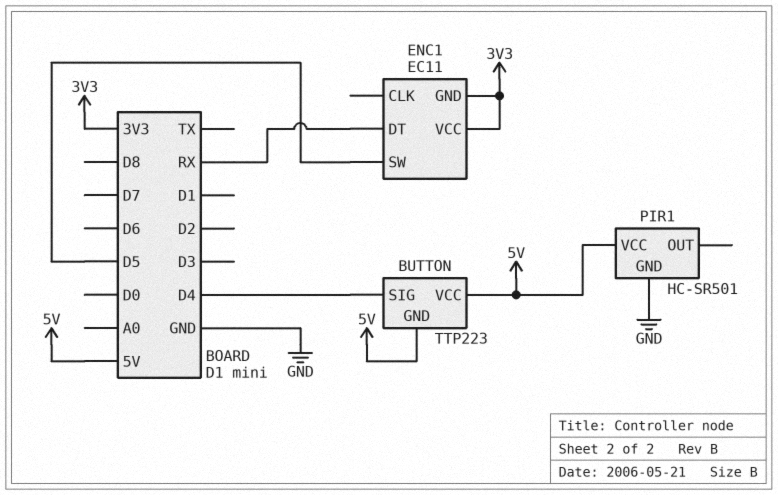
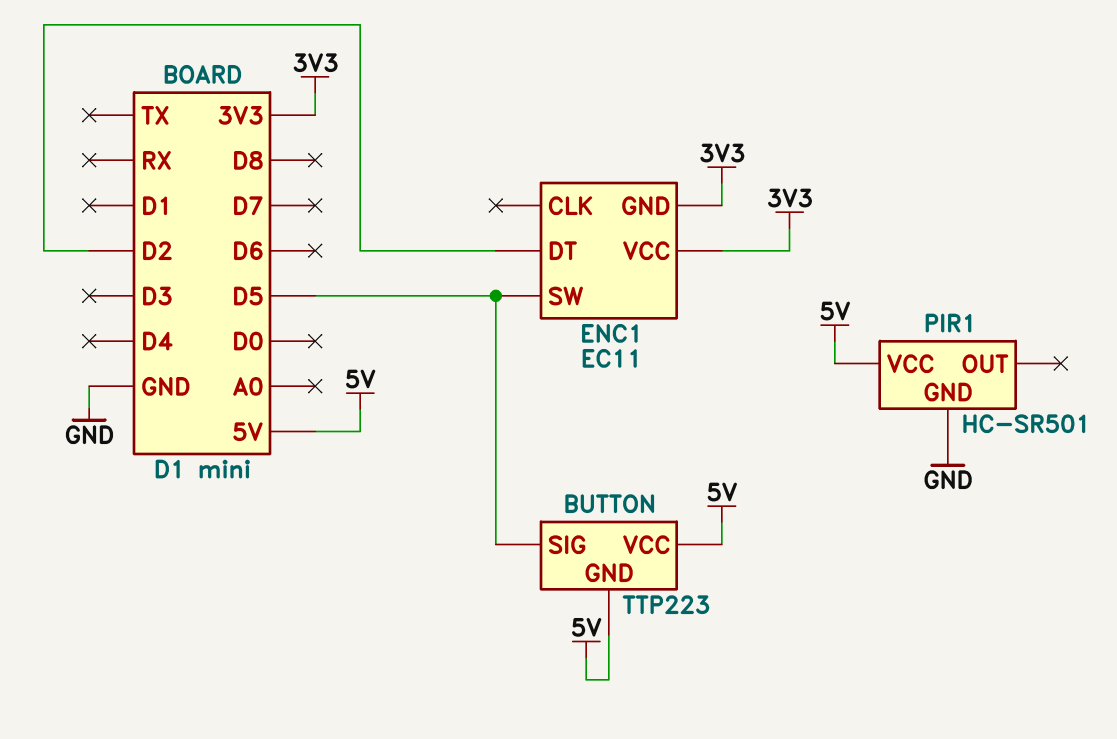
BUTTON pin SIG: D4 -> D5
ENC1 pin DT: RX -> D2

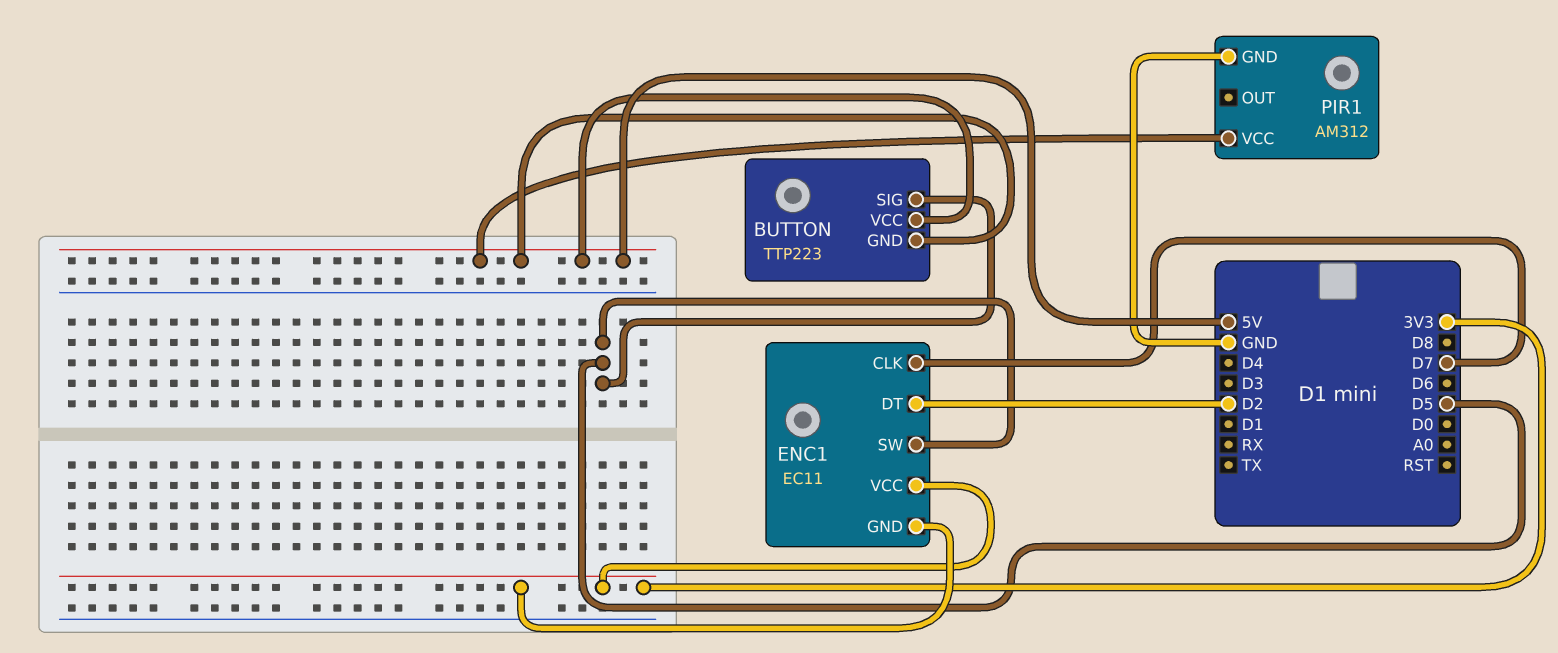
ENC1 pin CLK: none -> D7
PIR1: HC-SR501 -> AM312

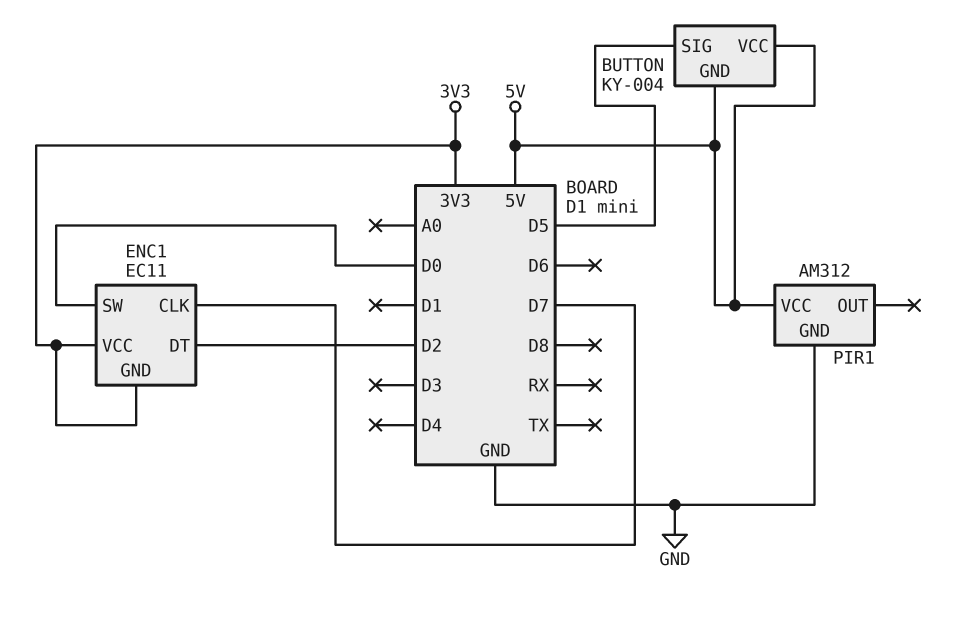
BUTTON: TTP223 -> KY-004
ENC1 pin SW: D5 -> D0

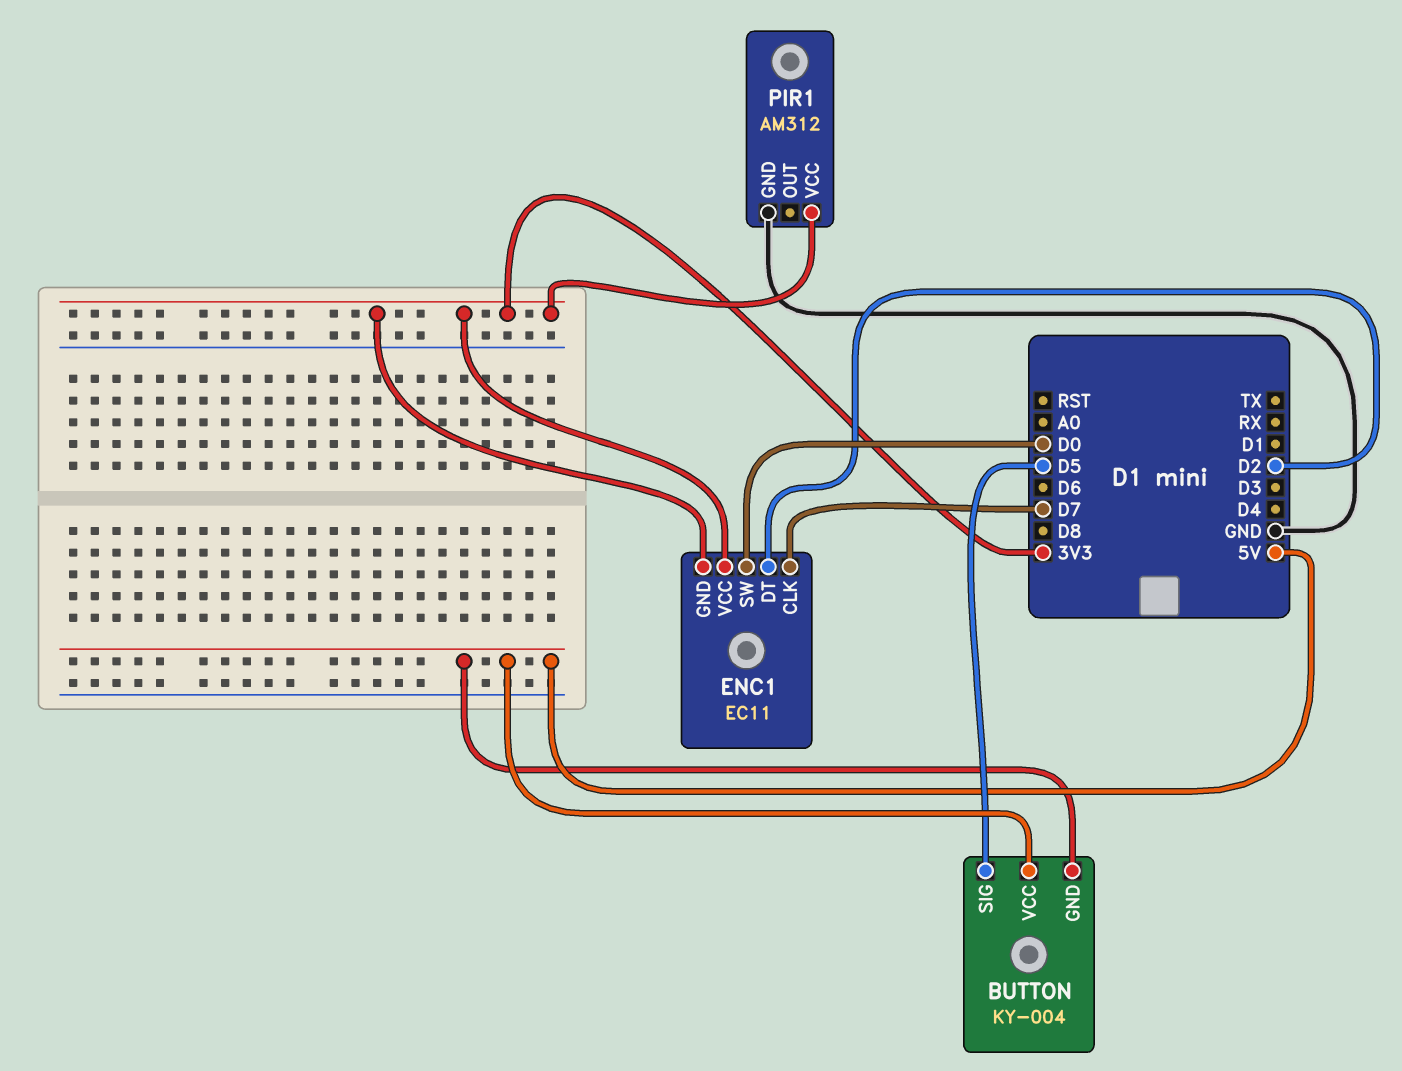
PIR1 pin VCC: 5V -> 3V3

